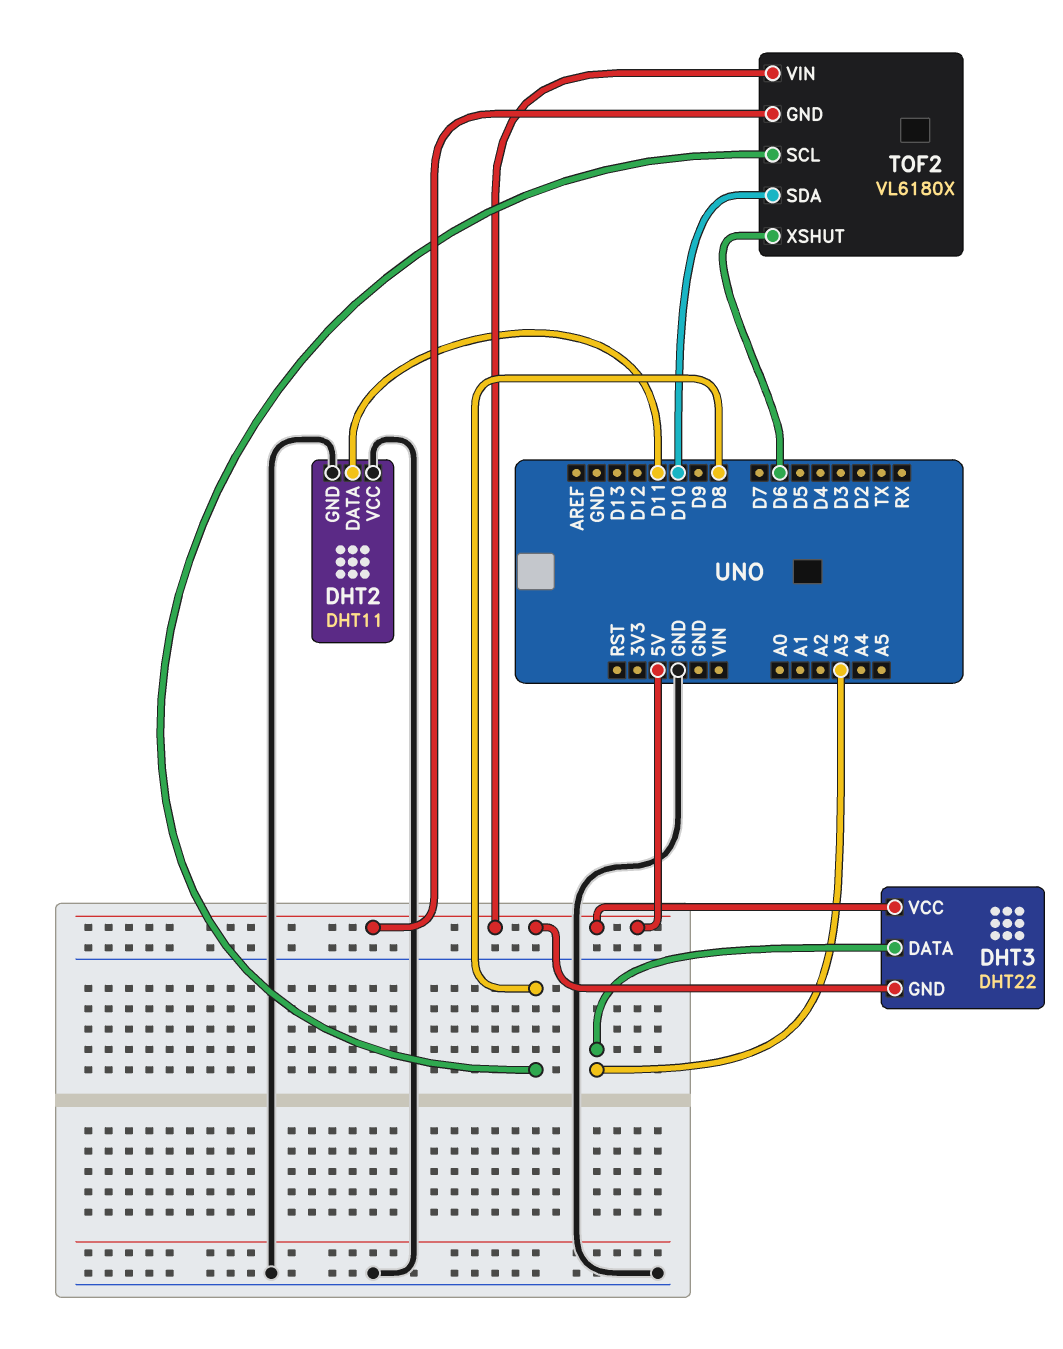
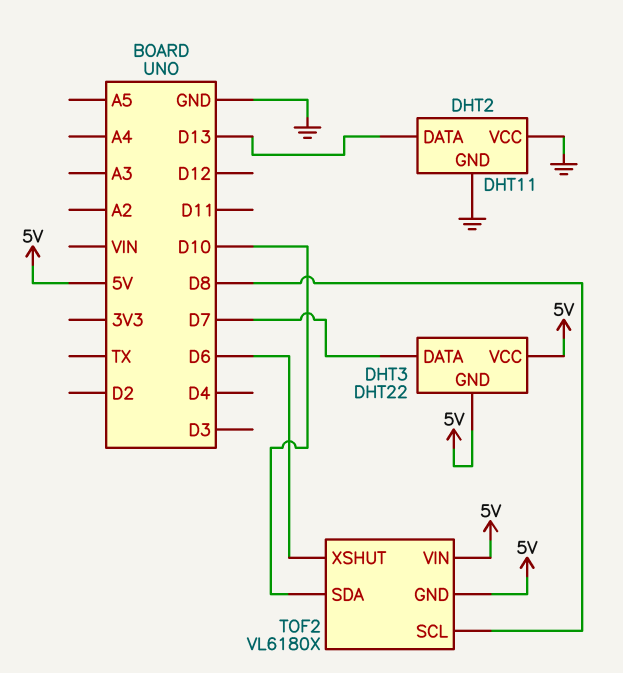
DHT2 pin DATA: D11 -> D13
DHT3 pin DATA: A3 -> D7

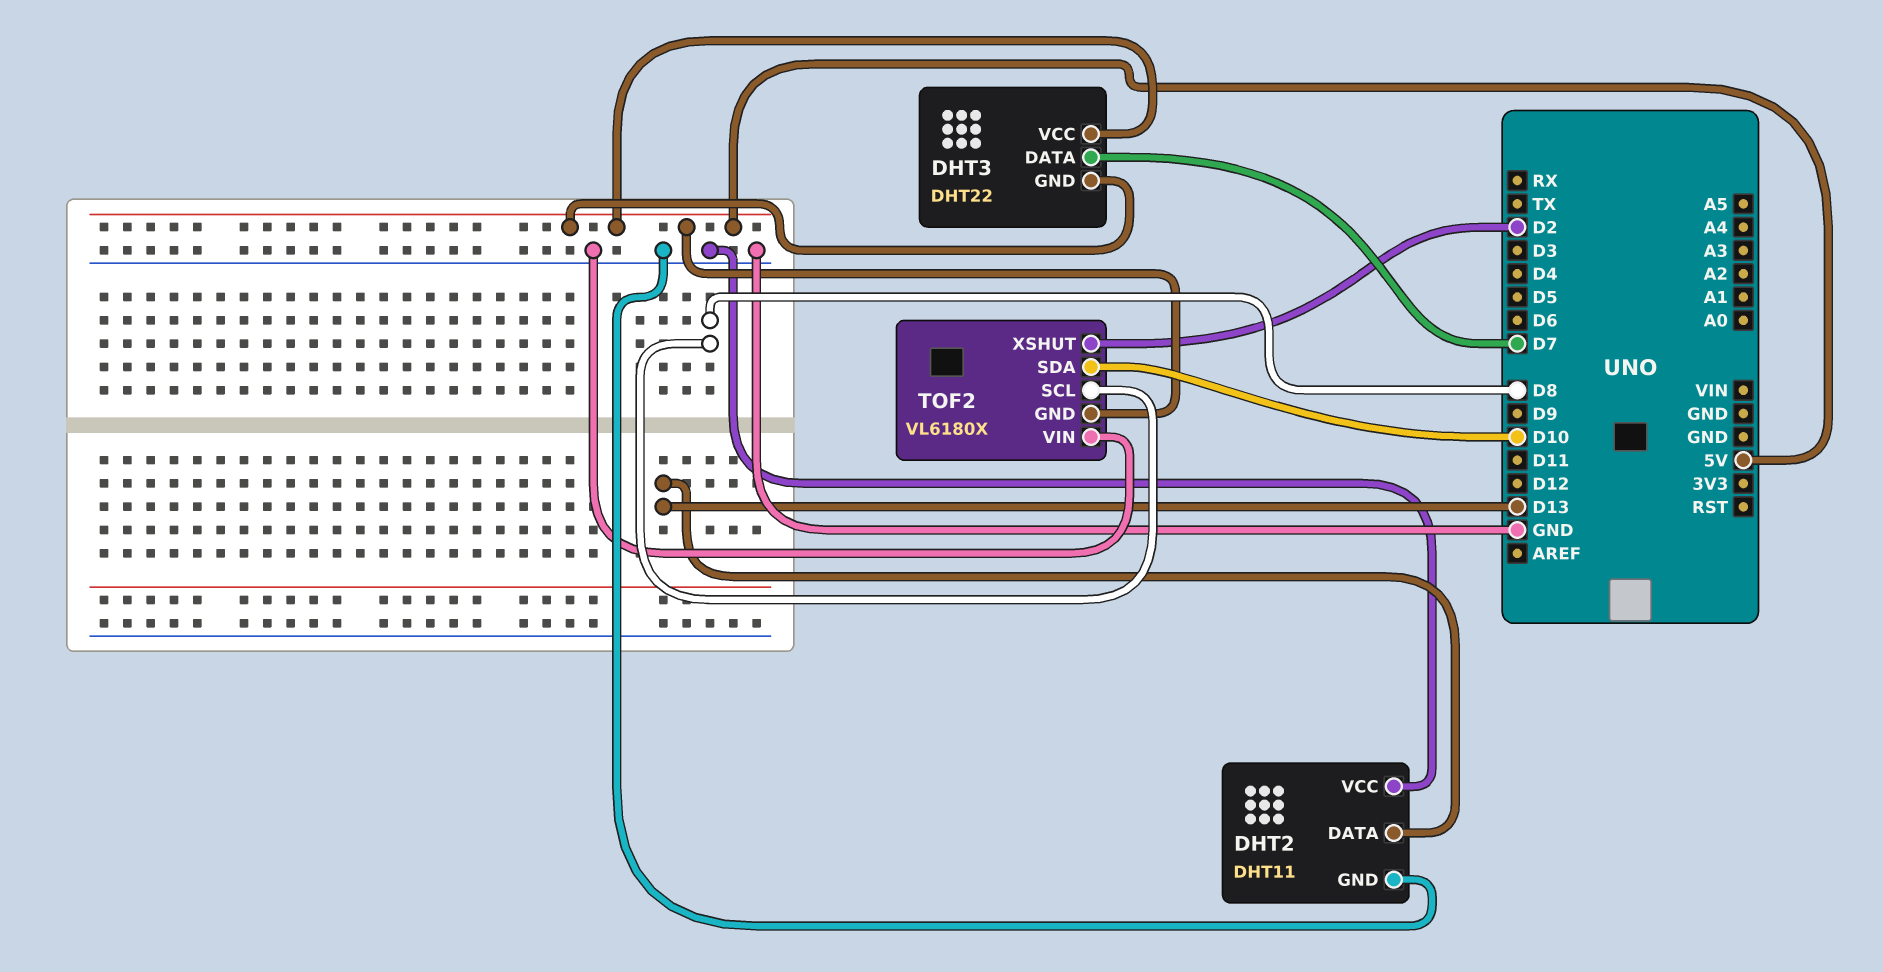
TOF2 pin VIN: 5V -> GND
TOF2 pin XSHUT: D6 -> D2

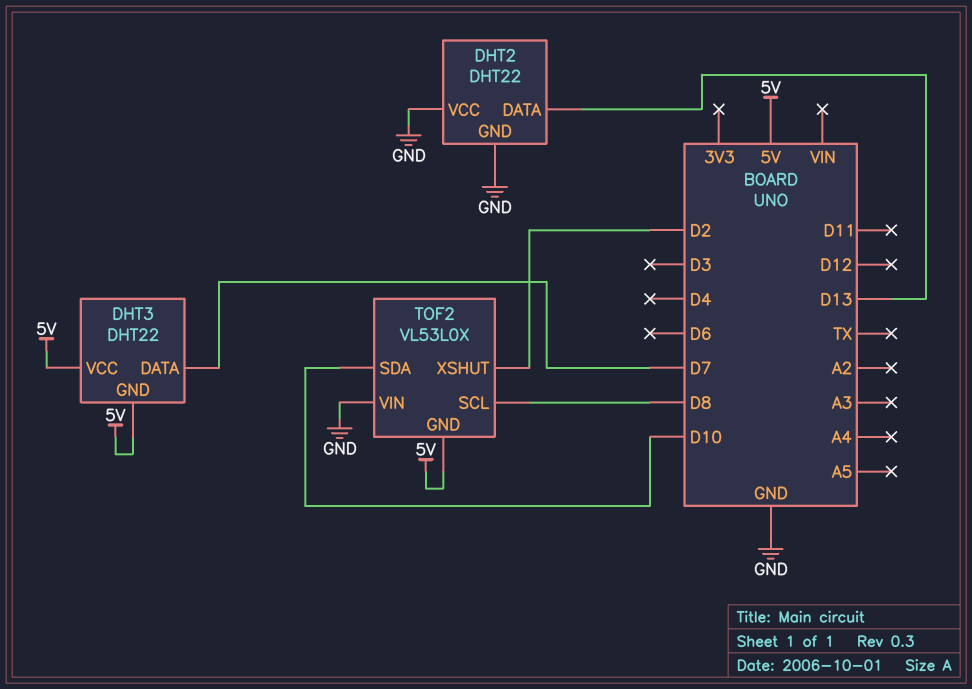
DHT2: DHT11 -> DHT22
TOF2: VL6180X -> VL53L0X

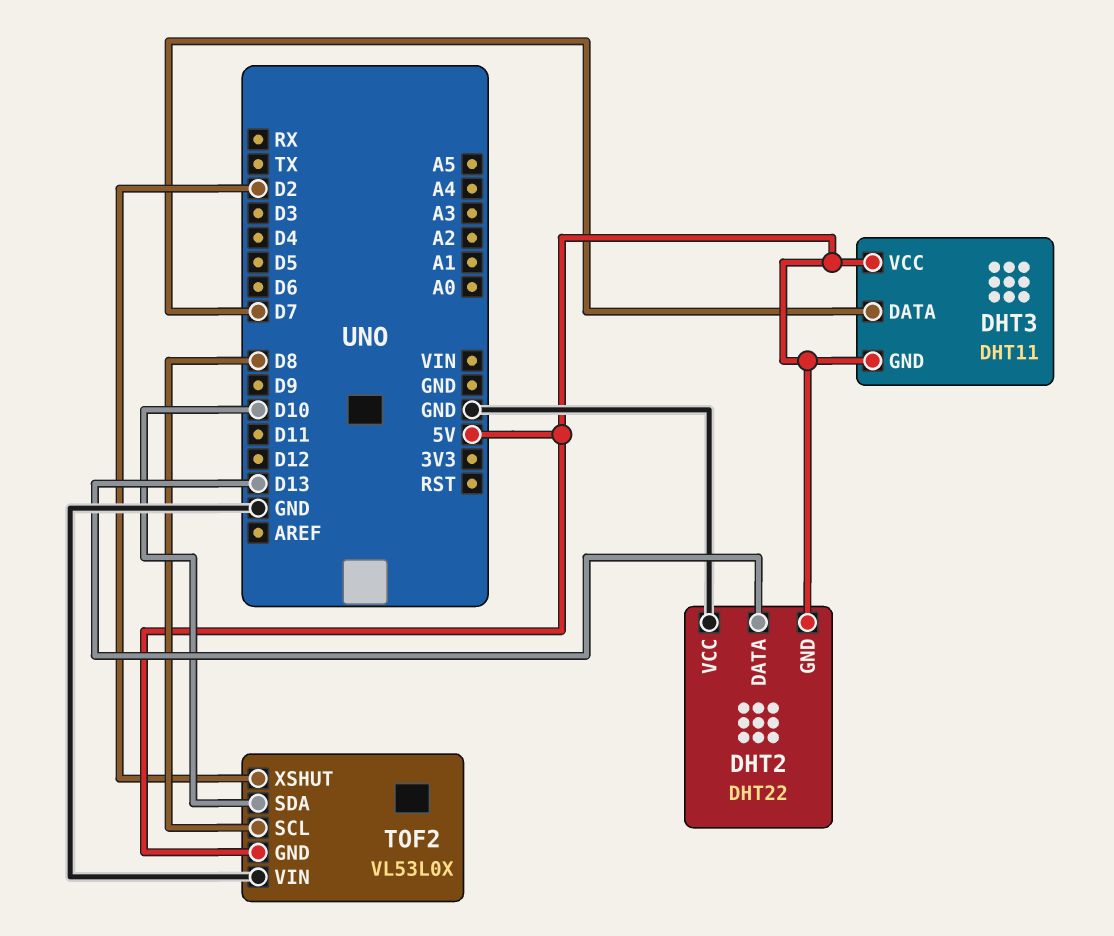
DHT2 pin GND: GND -> 5V
DHT3: DHT22 -> DHT11

